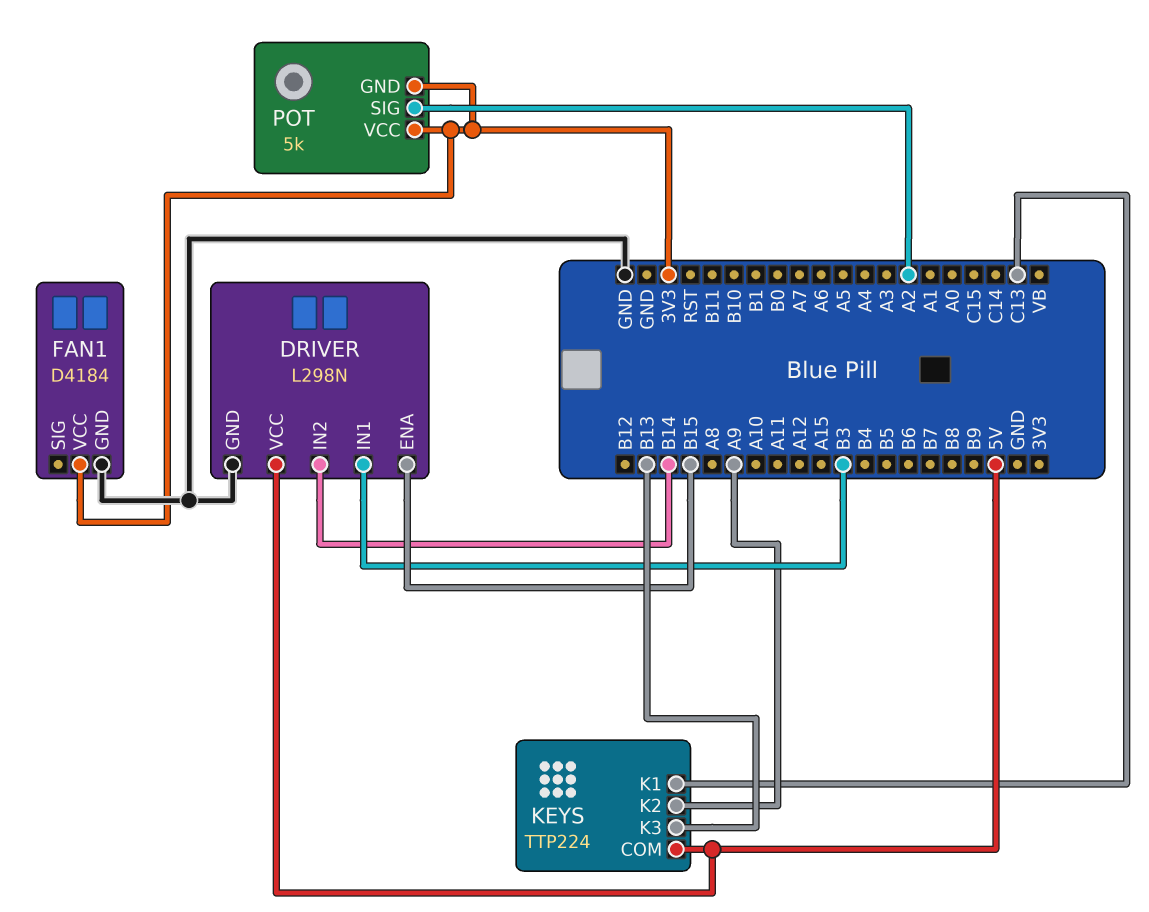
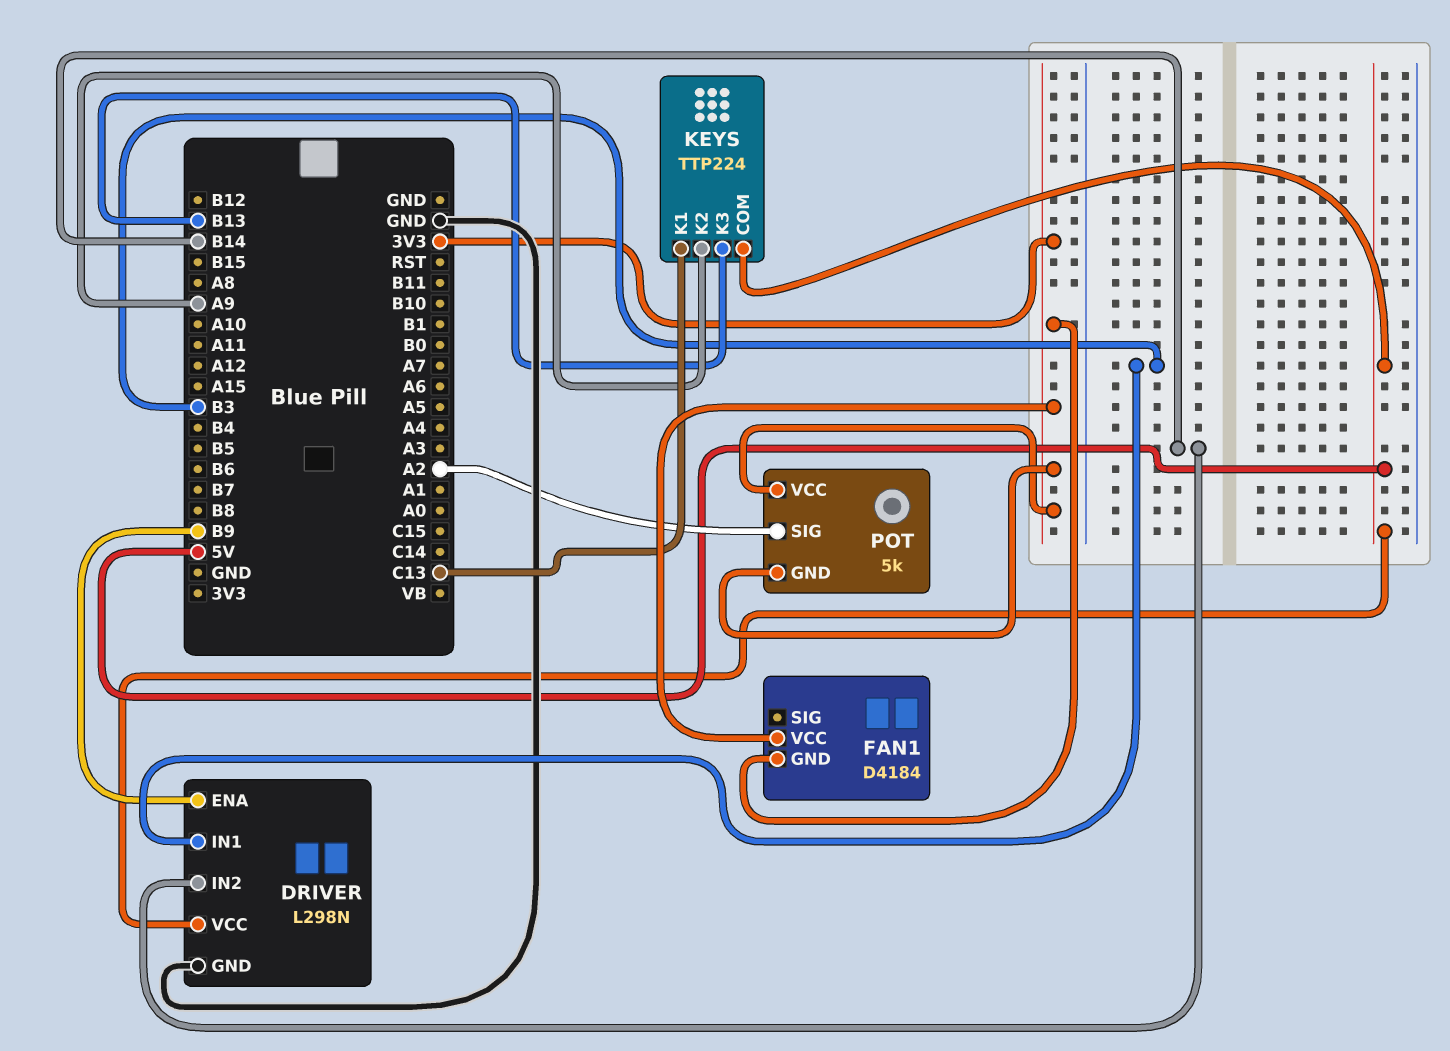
DRIVER pin ENA: B15 -> B9
FAN1 pin GND: GND -> 3V3

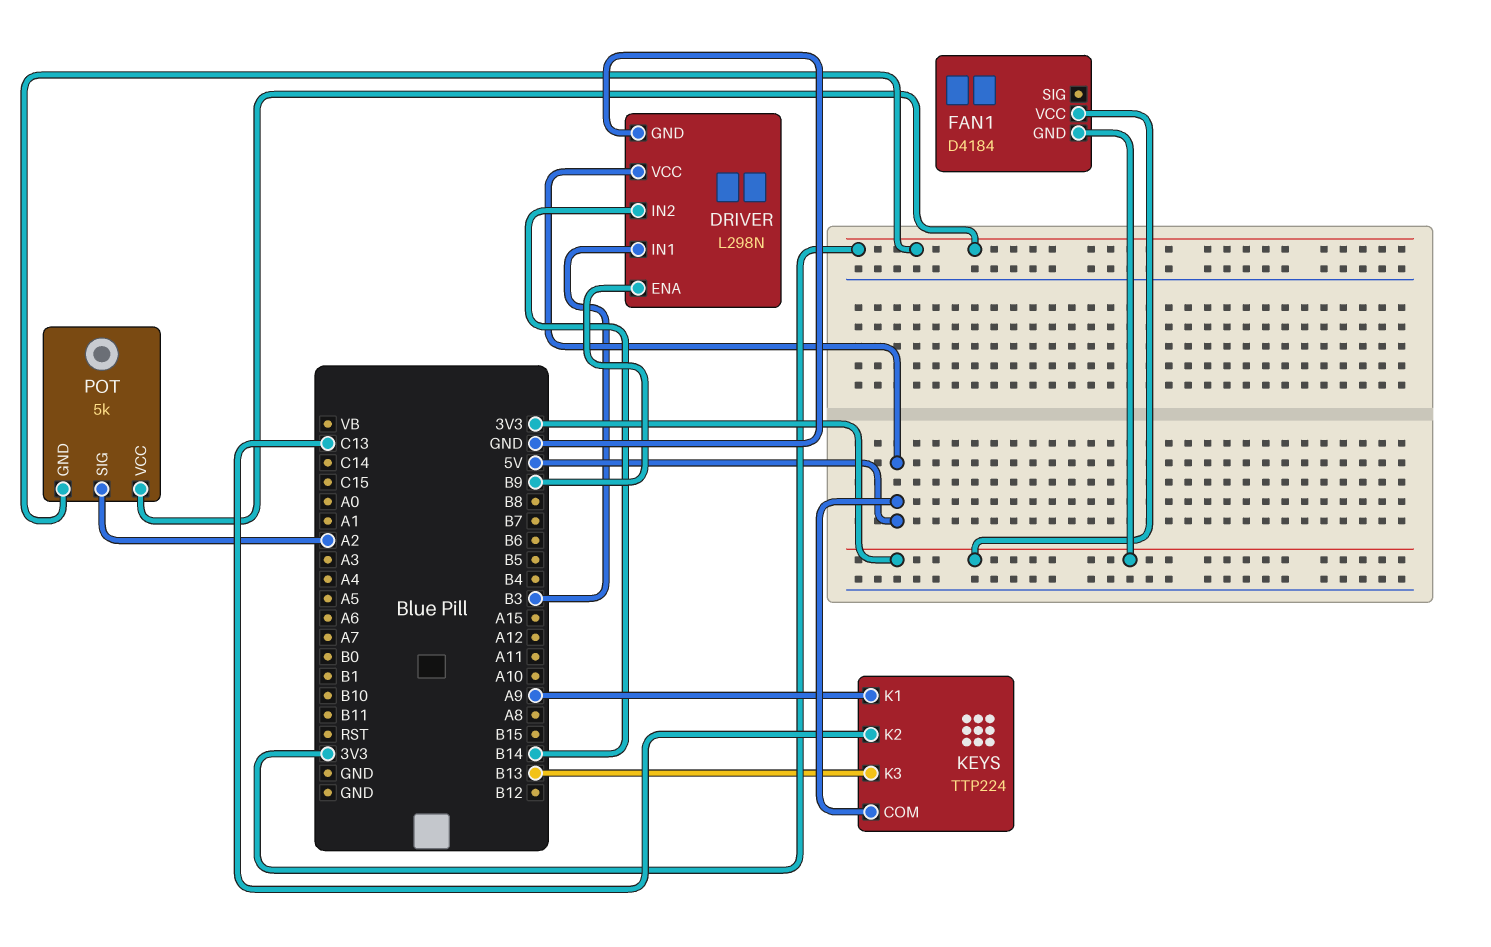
KEYS pin K1: C13 -> A9
KEYS pin K2: A9 -> C13

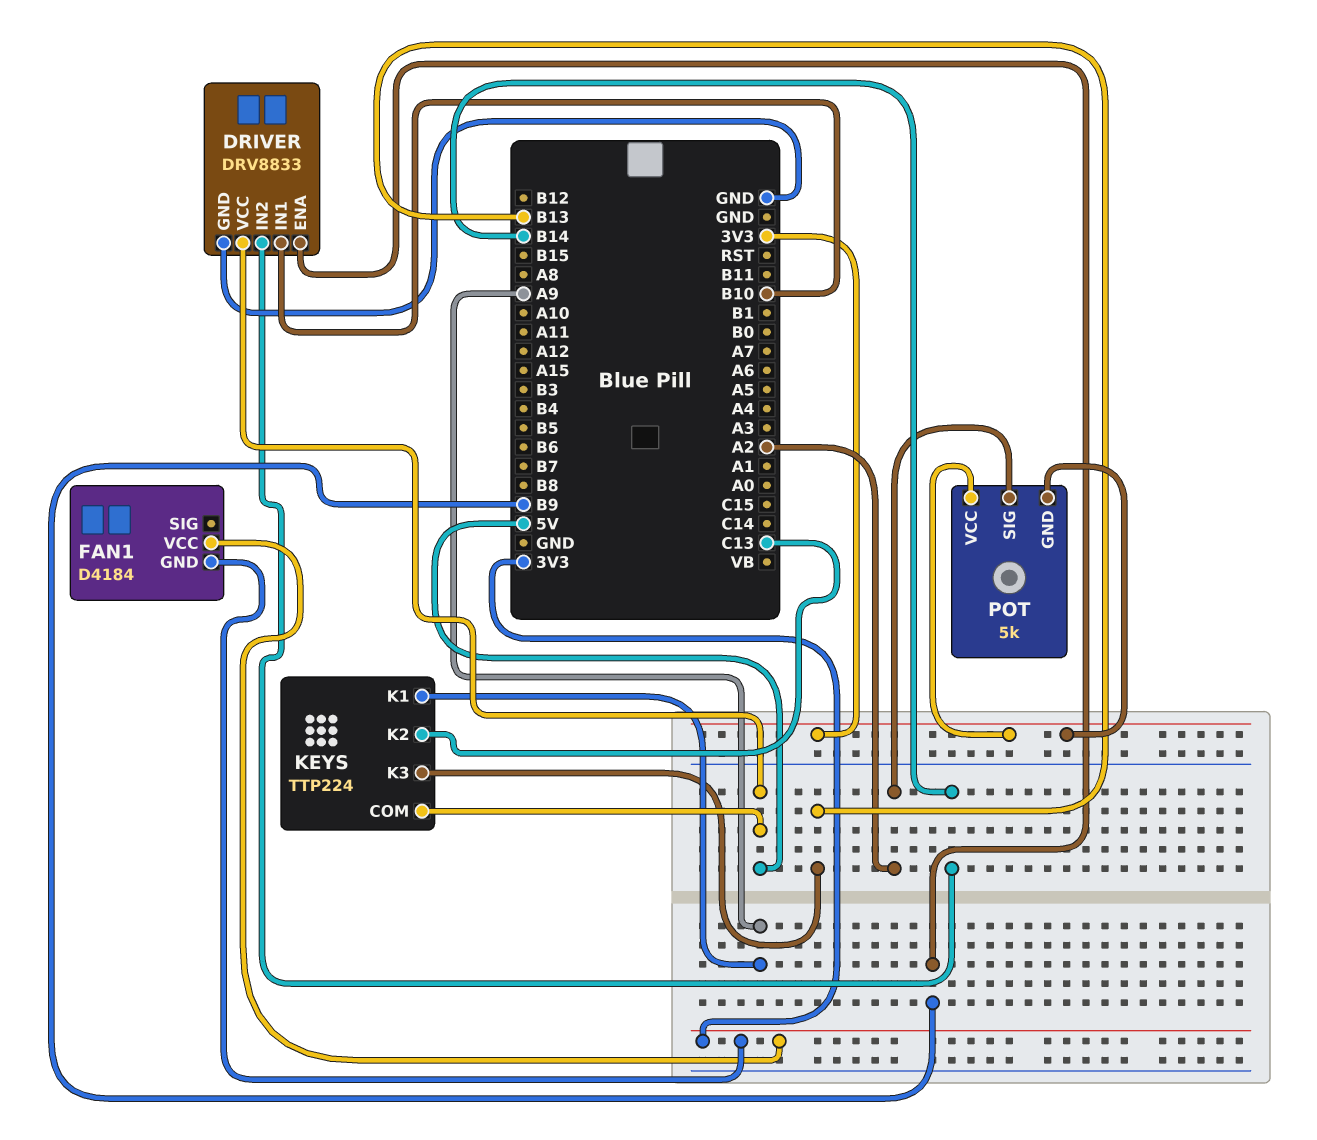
DRIVER: L298N -> DRV8833
DRIVER pin IN1: B3 -> B10

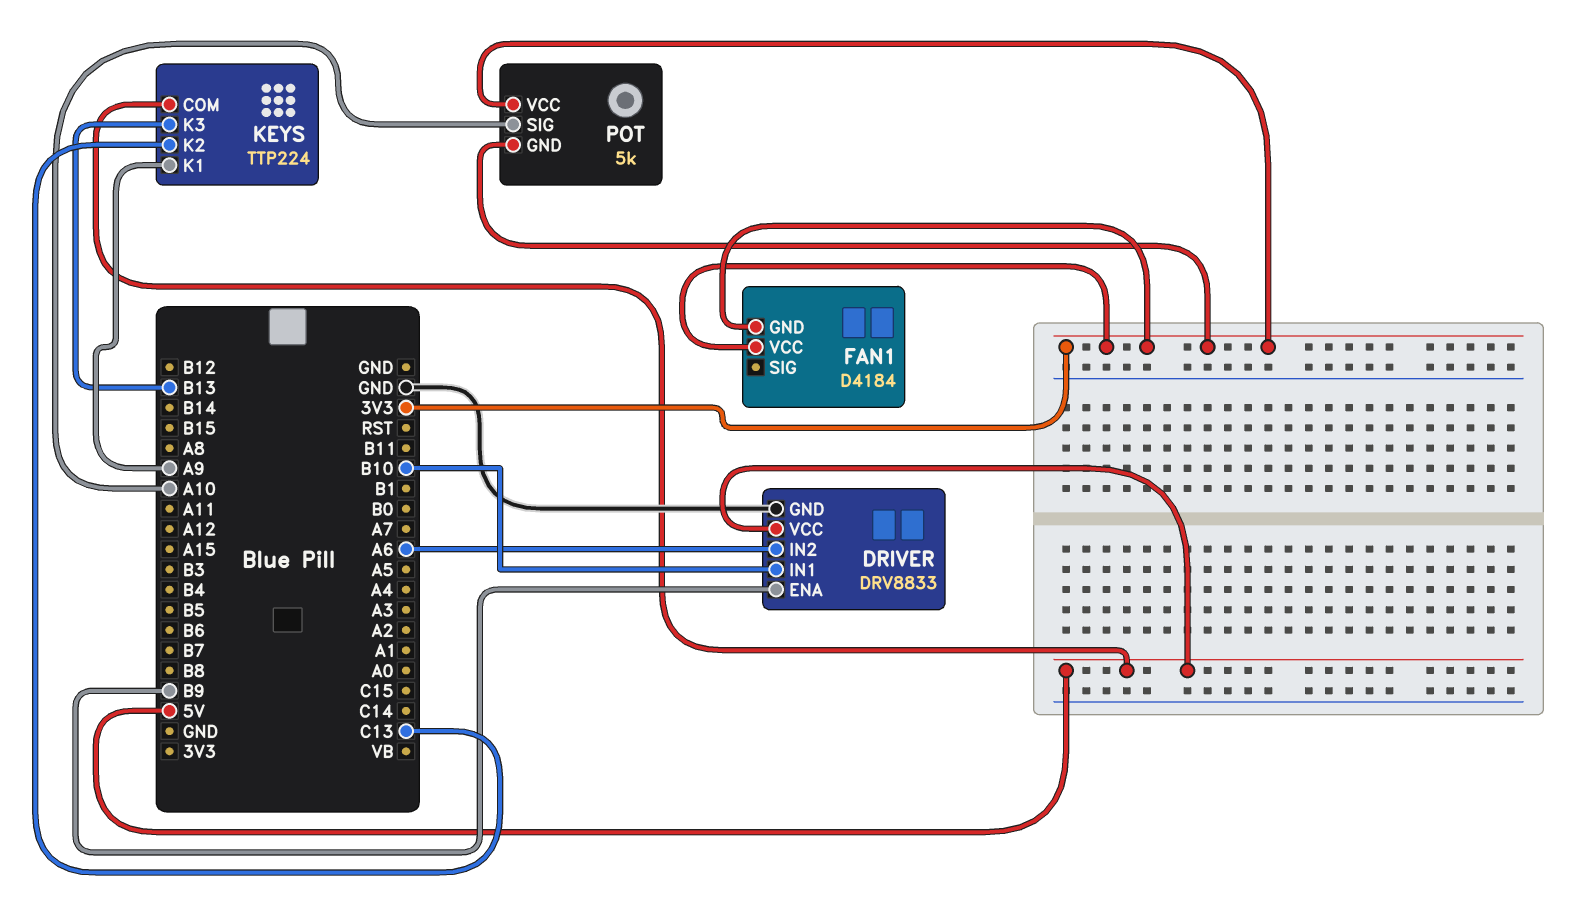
DRIVER pin IN2: B14 -> A6
POT pin SIG: A2 -> A10

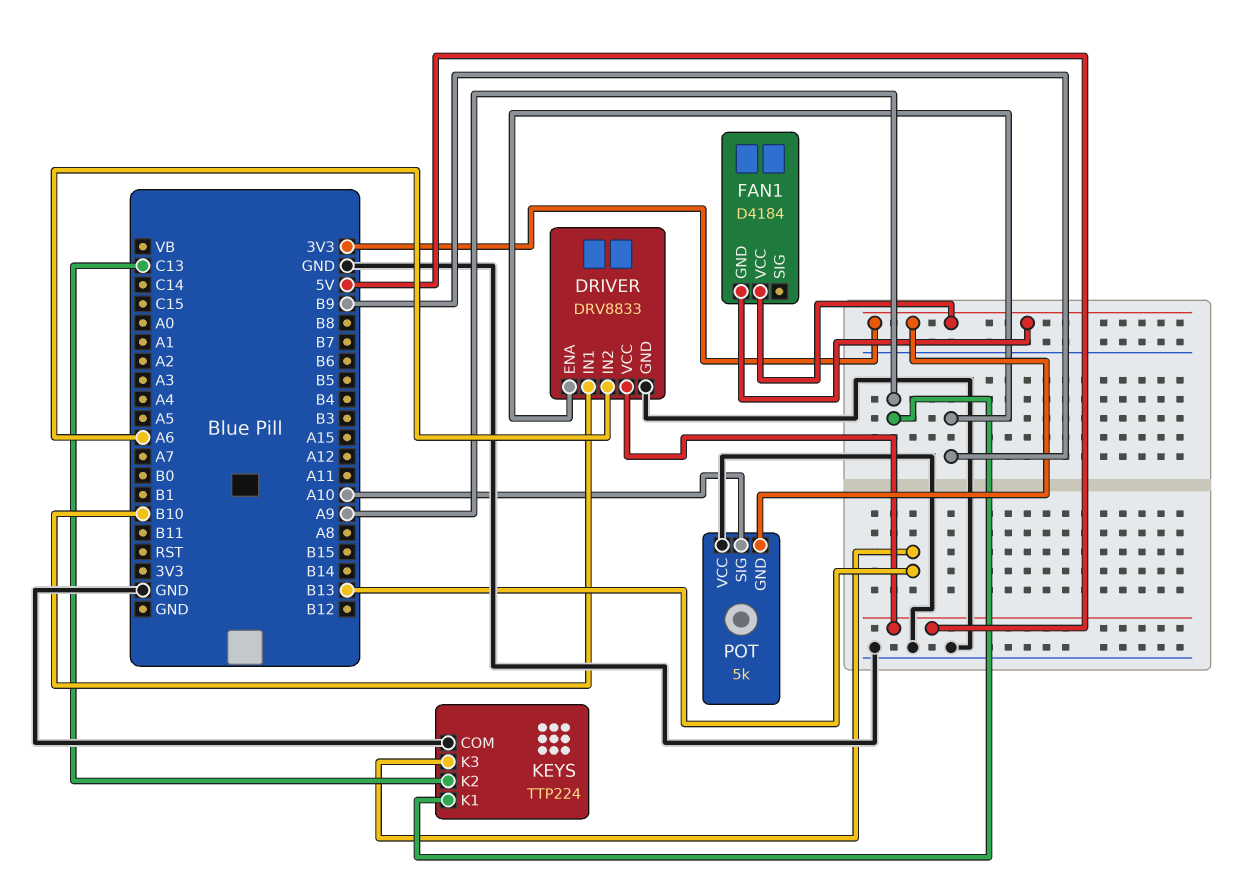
KEYS pin COM: 5V -> GND
POT pin VCC: 3V3 -> GND

